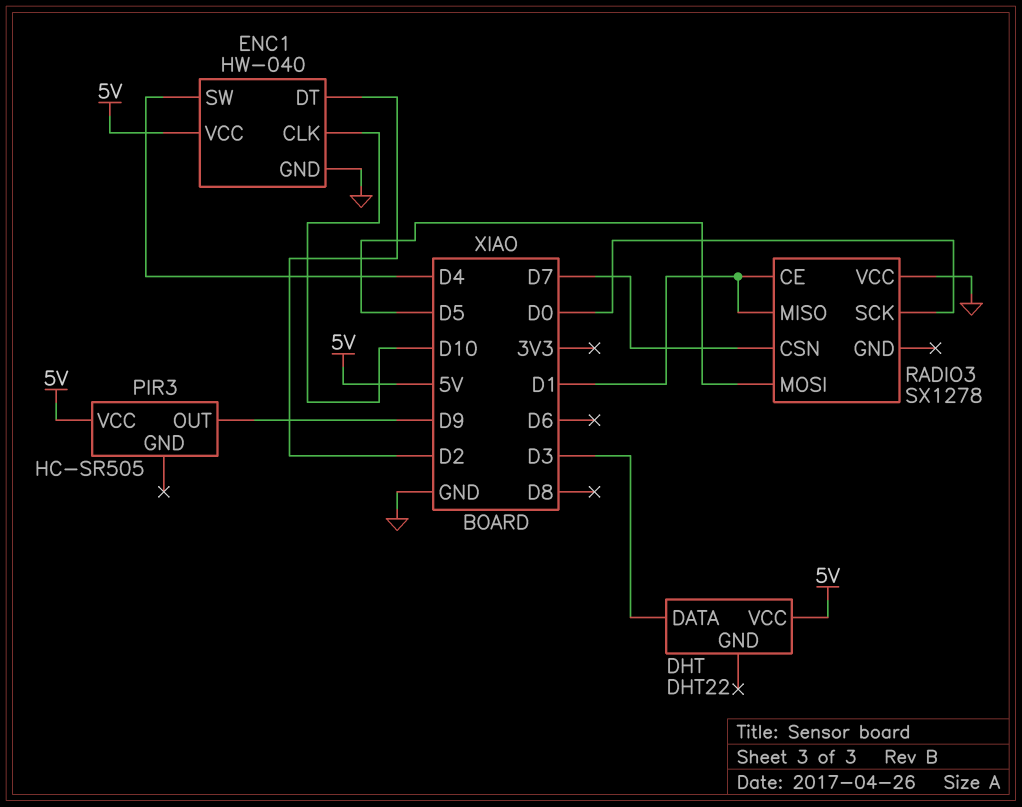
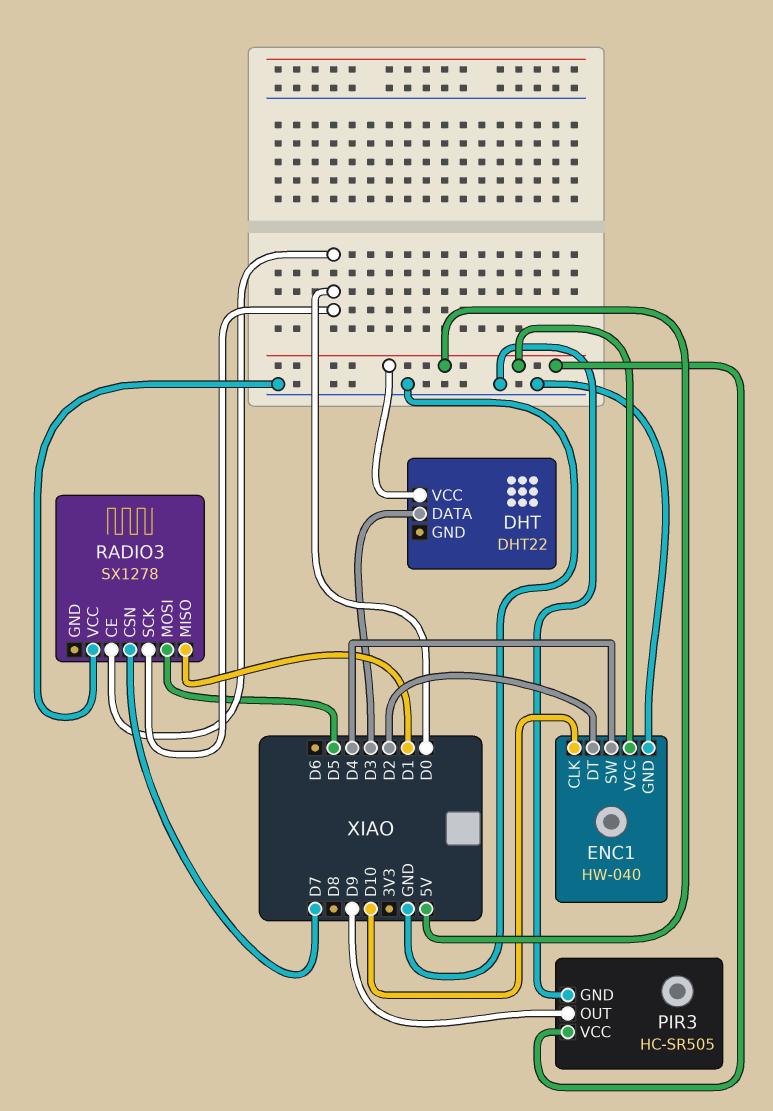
PIR3 pin GND: none -> GND
RADIO3 pin CE: D1 -> D0

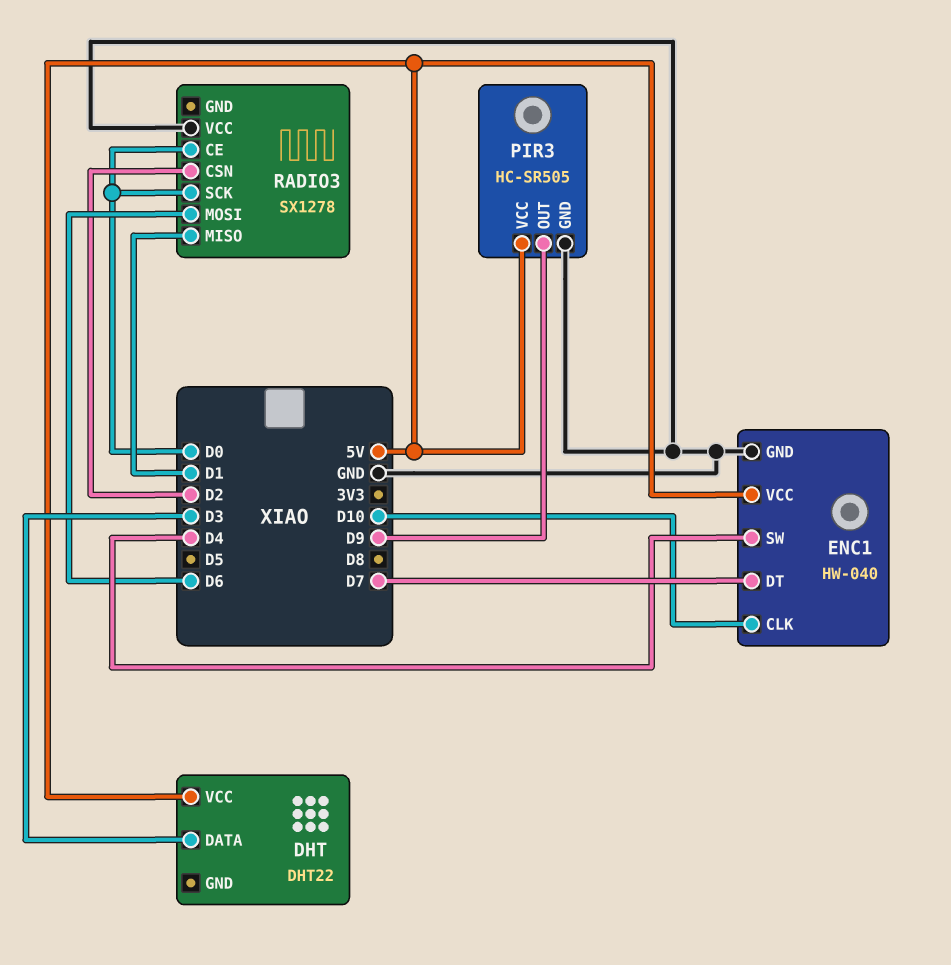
ENC1 pin DT: D2 -> D7
RADIO3 pin CSN: D7 -> D2
RADIO3 pin MOSI: D5 -> D6

